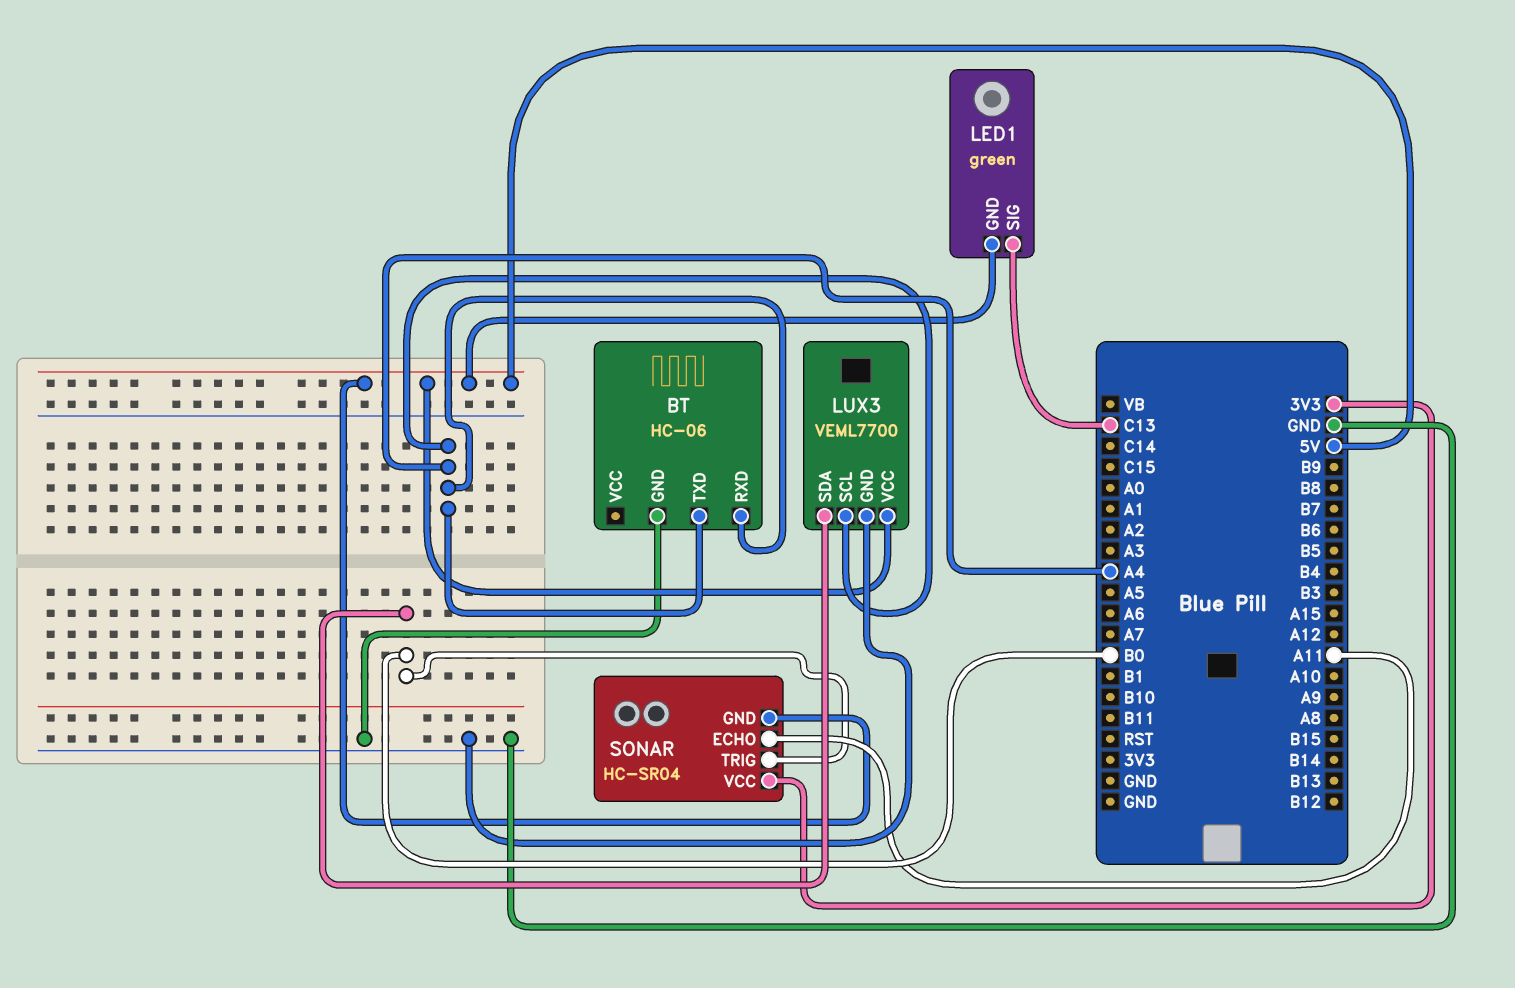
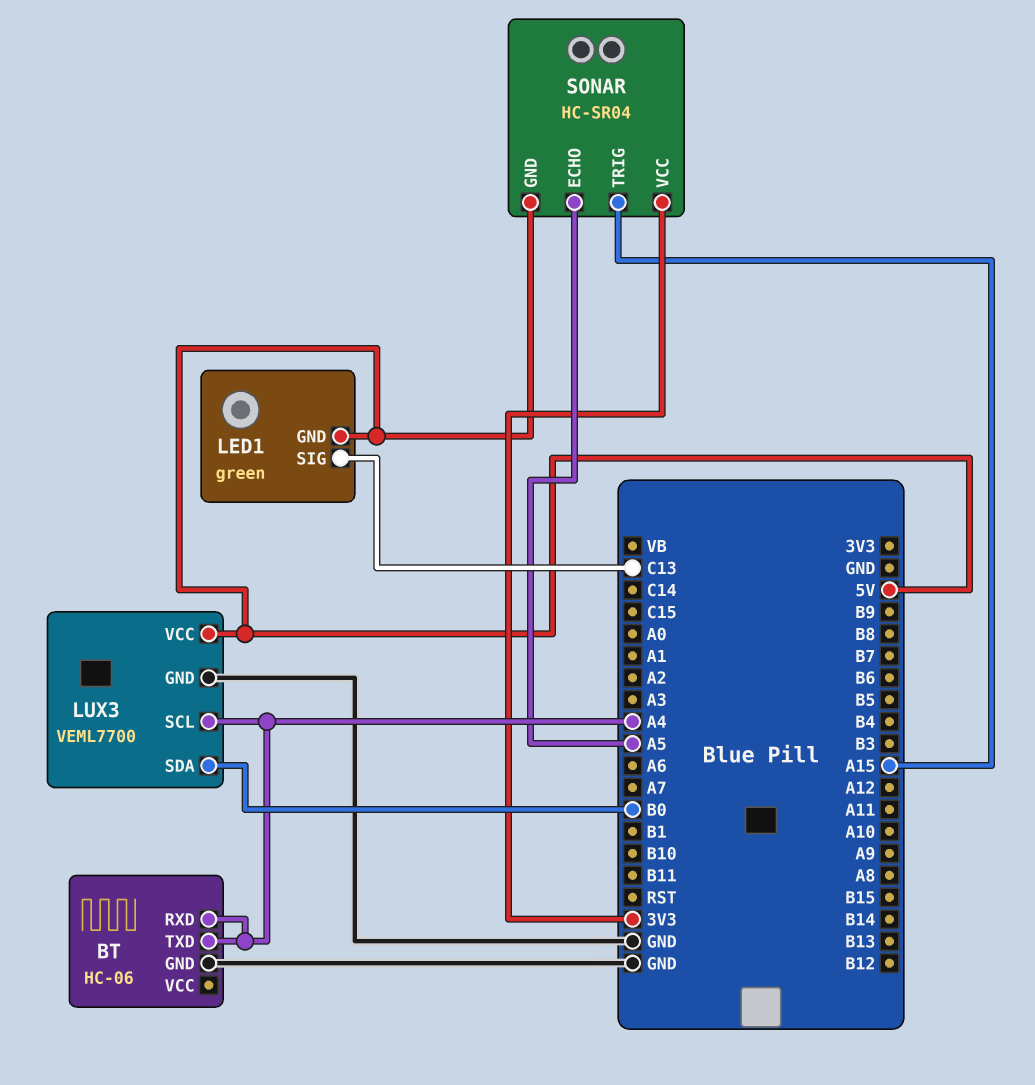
SONAR pin ECHO: A11 -> A5
SONAR pin TRIG: B0 -> A15

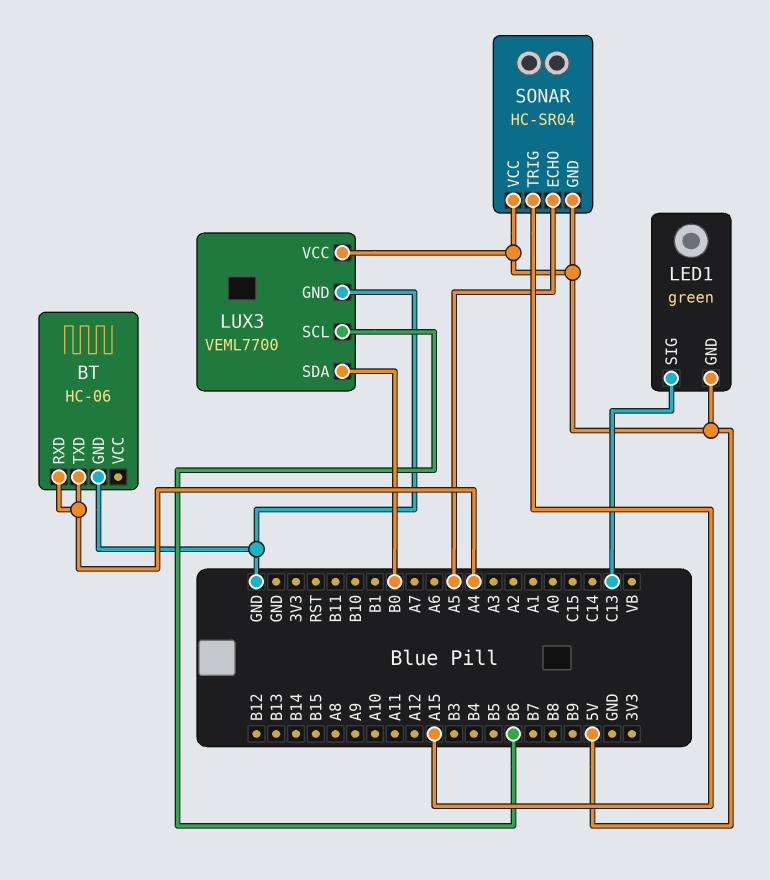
LUX3 pin SCL: A4 -> B6
SONAR pin VCC: 3V3 -> 5V

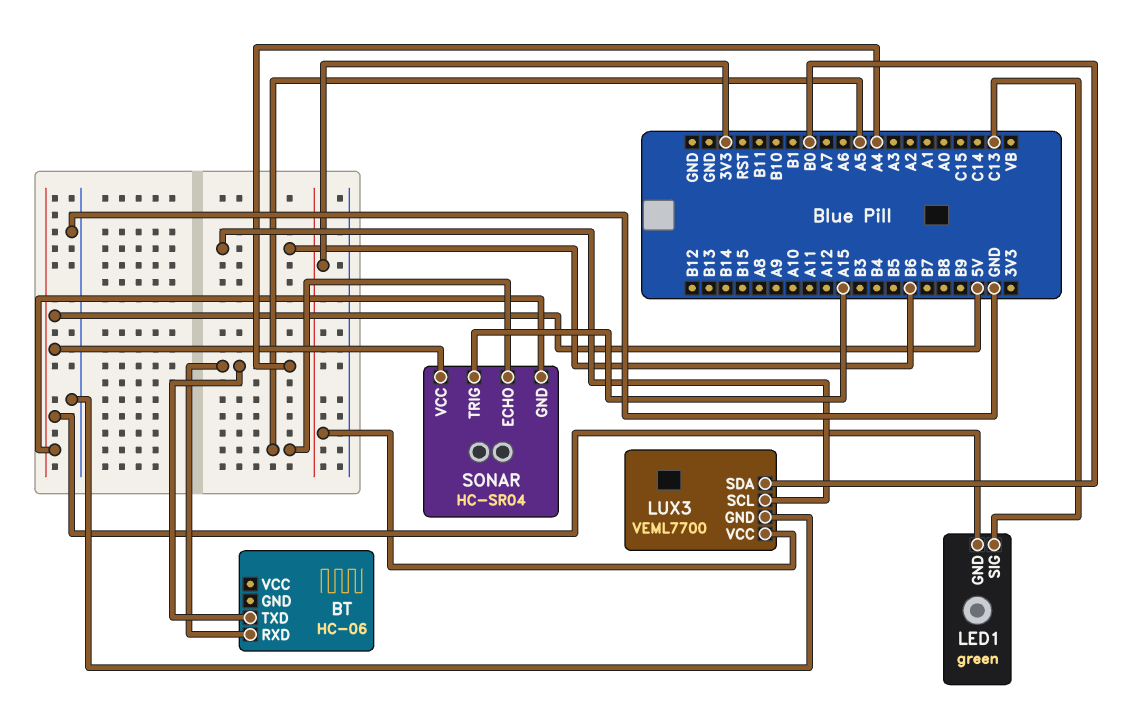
BT pin GND: GND -> none
LUX3 pin VCC: 5V -> 3V3

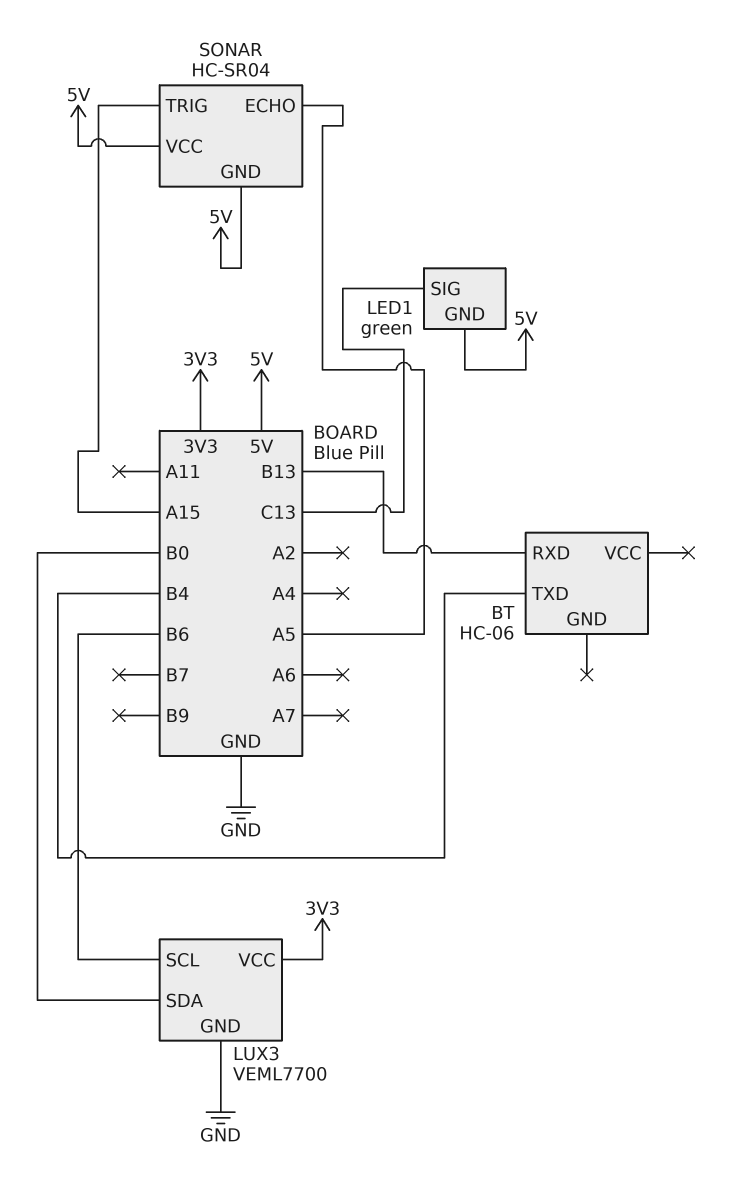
BT pin RXD: A4 -> B13
BT pin TXD: A4 -> B4

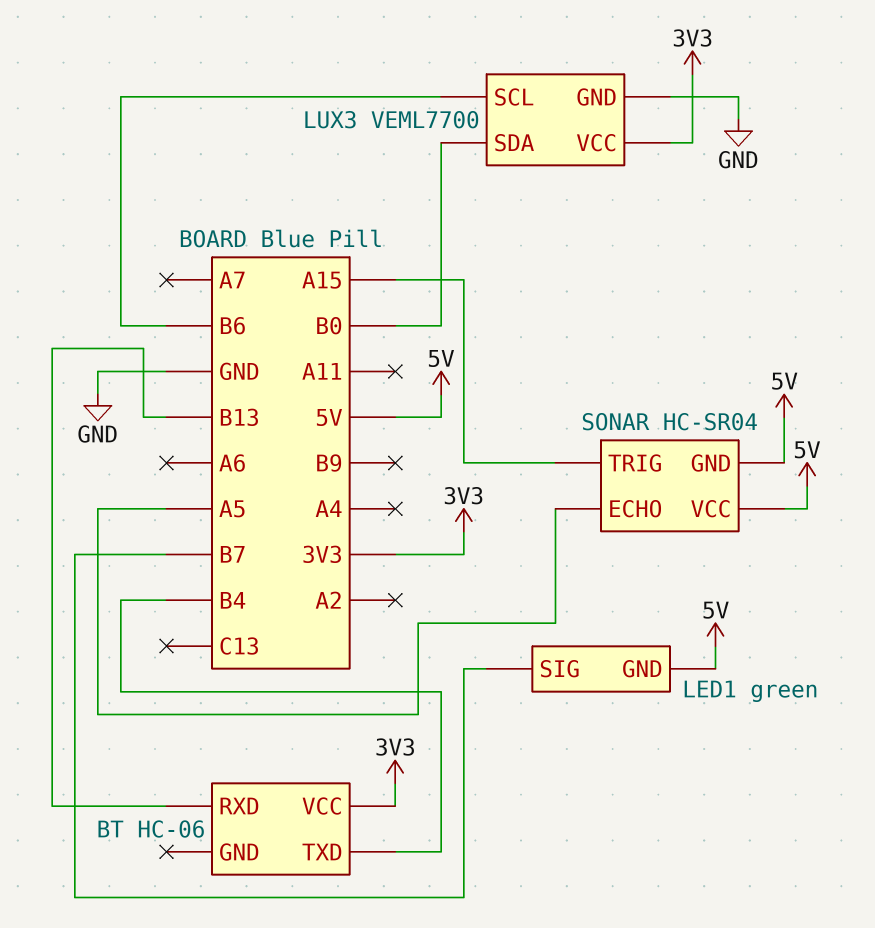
BT pin VCC: none -> 3V3
LED1 pin SIG: C13 -> B7

